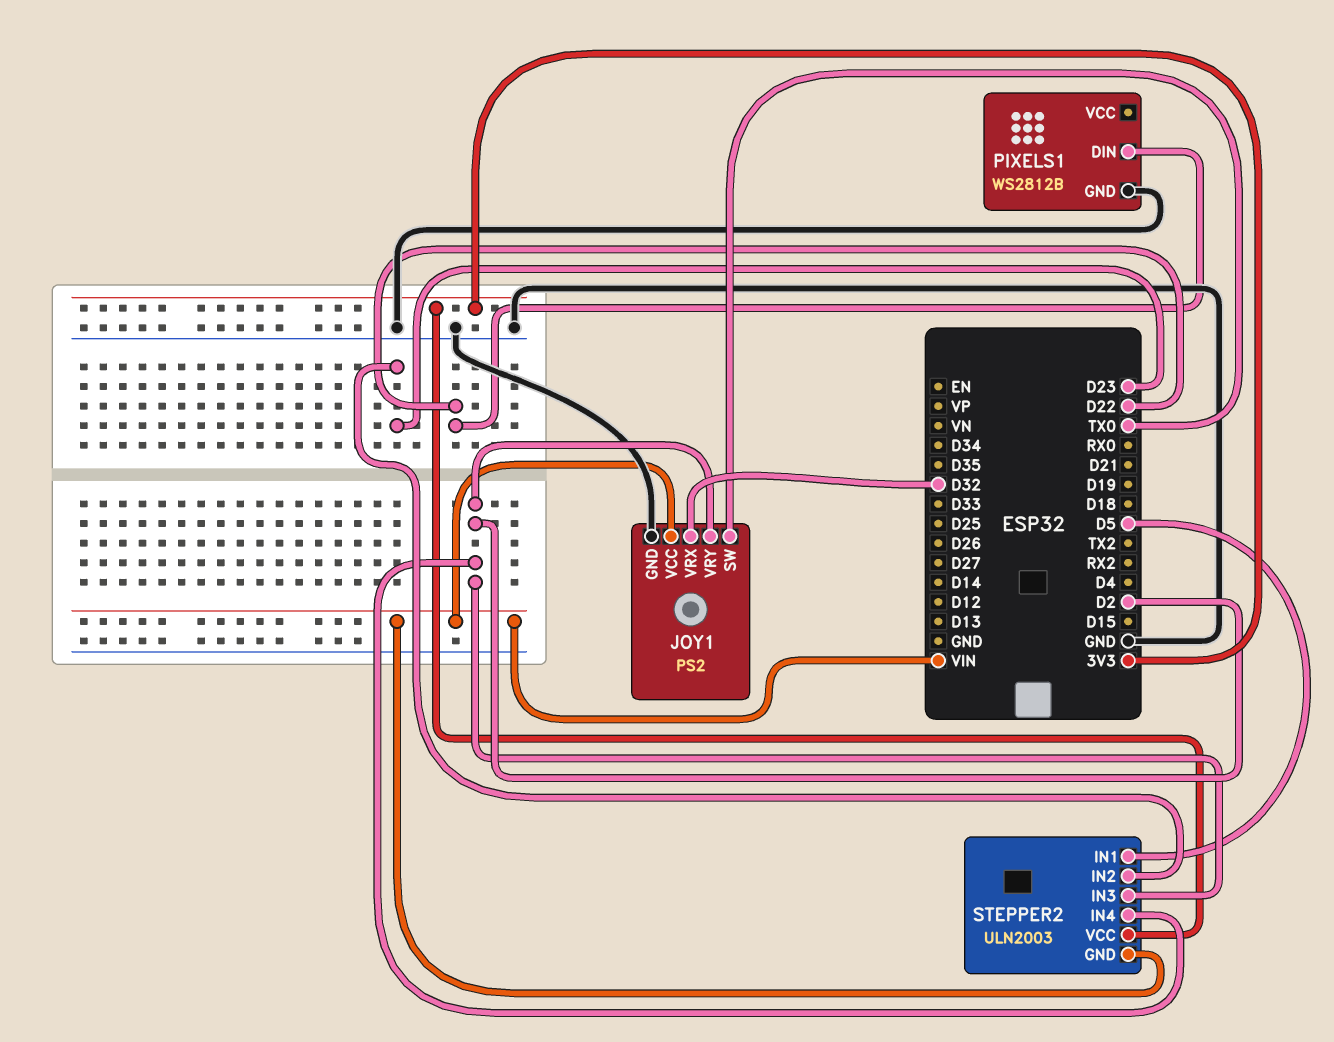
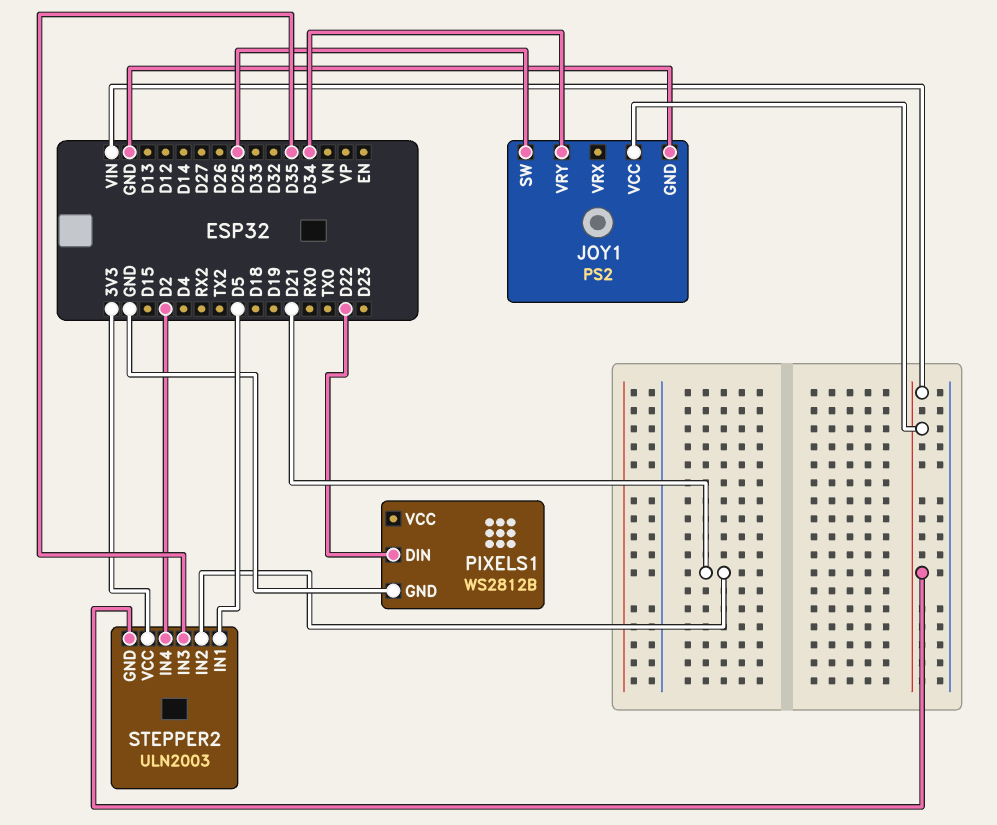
JOY1 pin SW: TX0 -> D25
JOY1 pin VRX: D32 -> none
JOY1 pin VRY: D2 -> D34
STEPPER2 pin IN2: D23 -> D21
STEPPER2 pin IN3: D2 -> D35

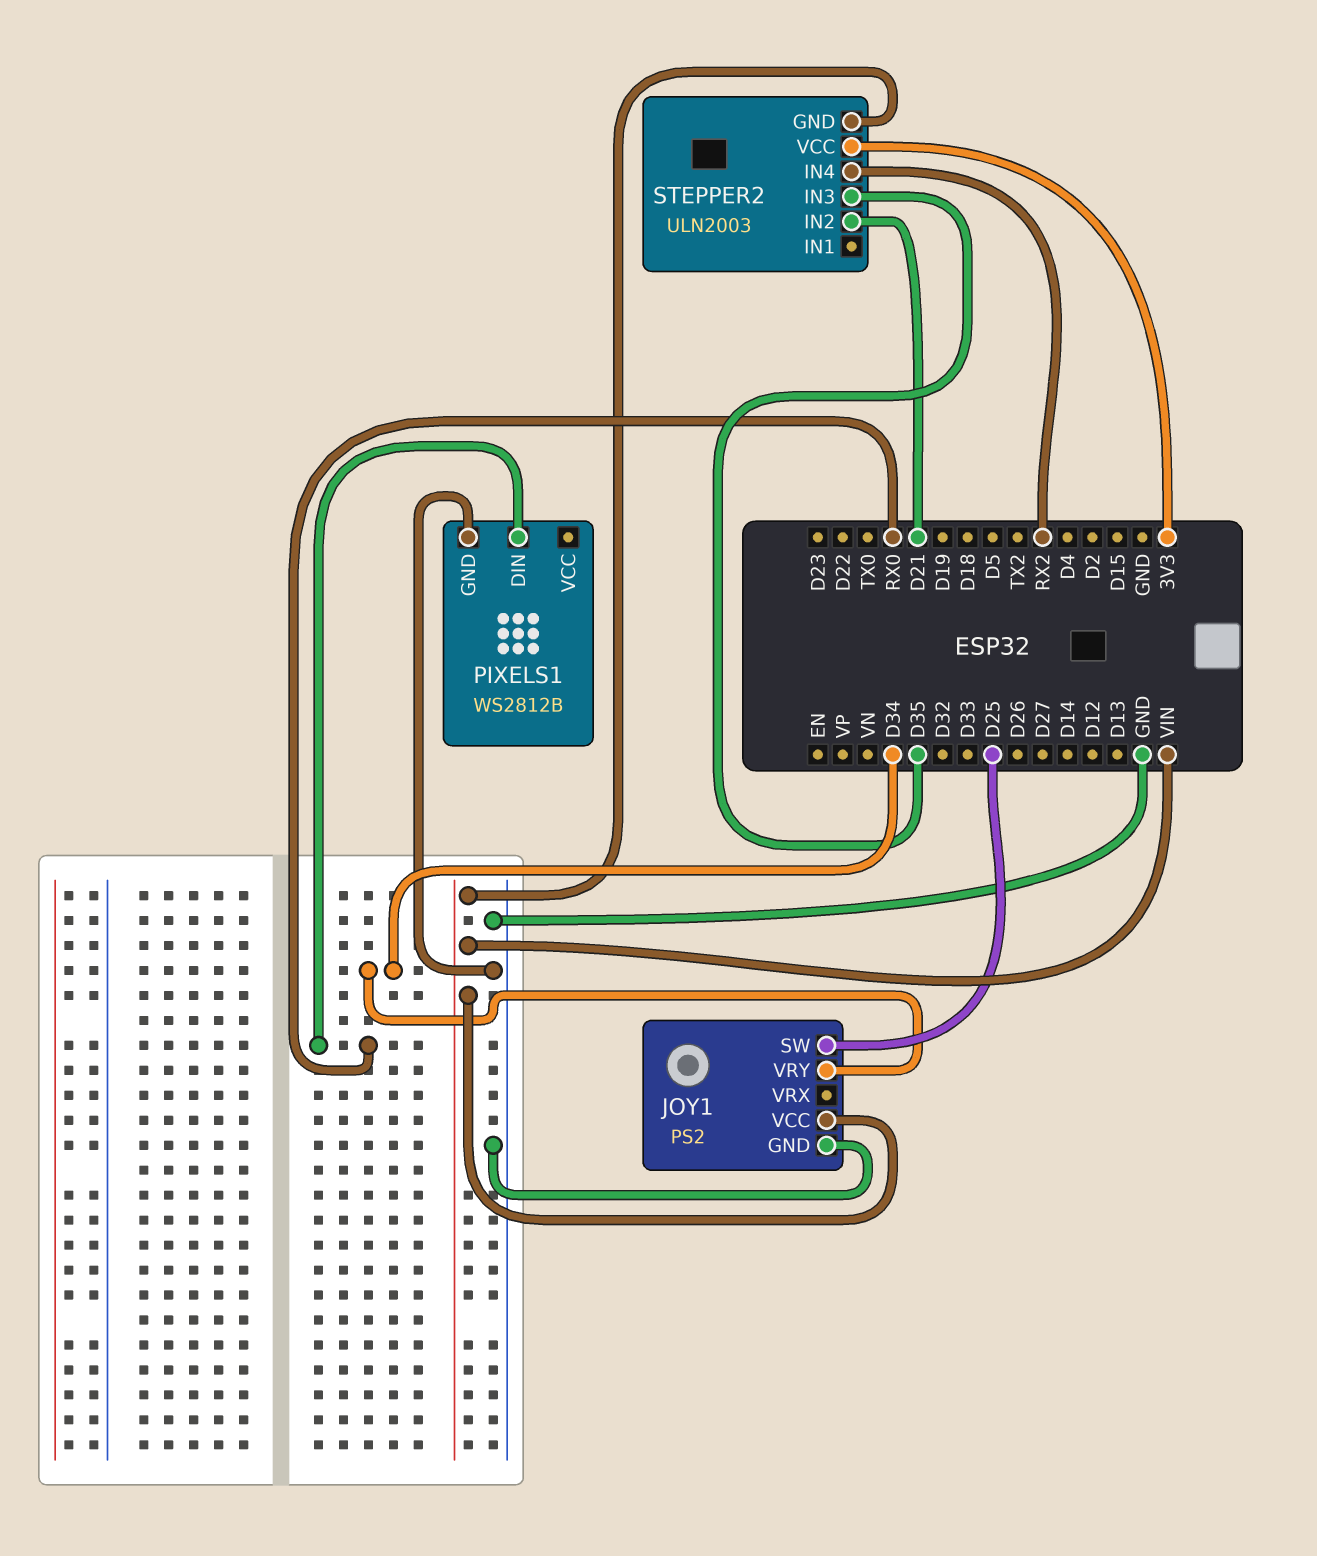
PIXELS1 pin DIN: D22 -> RX0
STEPPER2 pin IN1: D5 -> none
STEPPER2 pin IN4: D2 -> RX2

